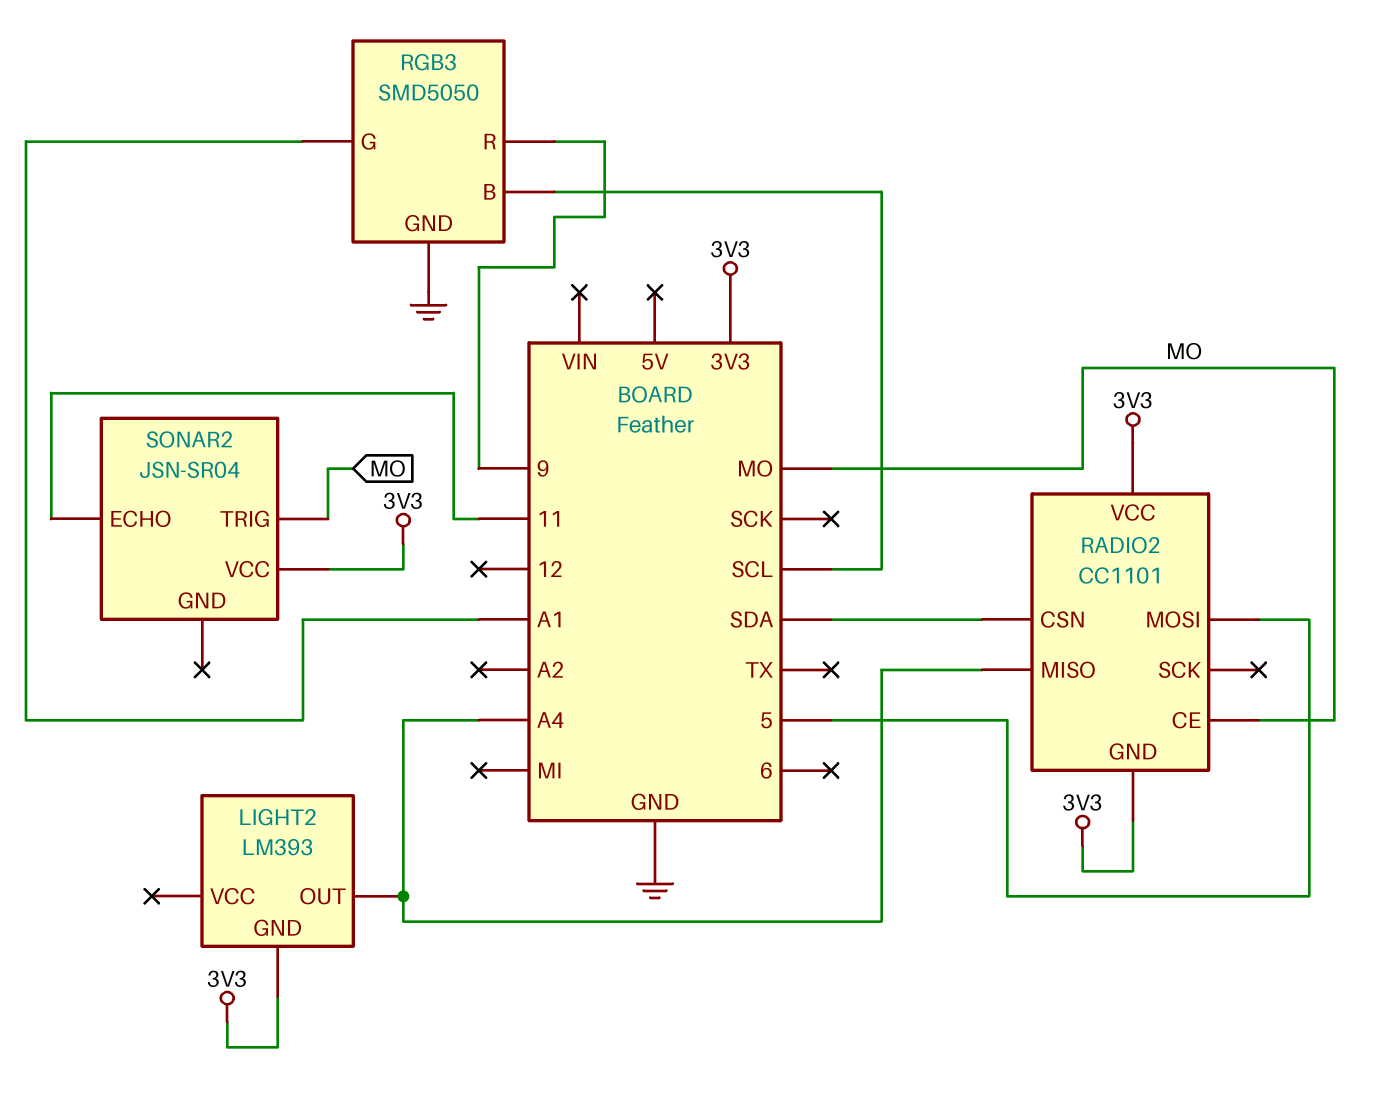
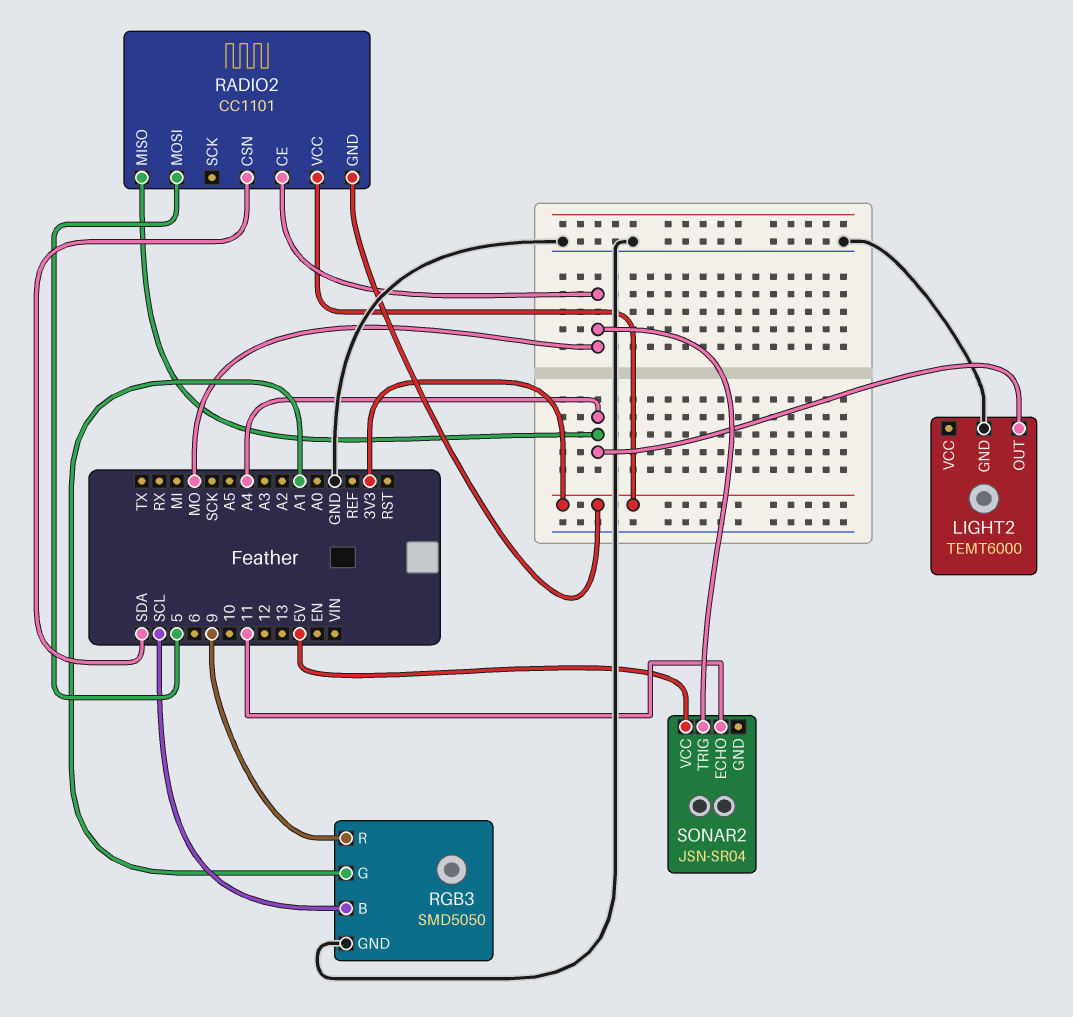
LIGHT2: LM393 -> TEMT6000
LIGHT2 pin GND: 3V3 -> GND
SONAR2 pin VCC: 3V3 -> 5V

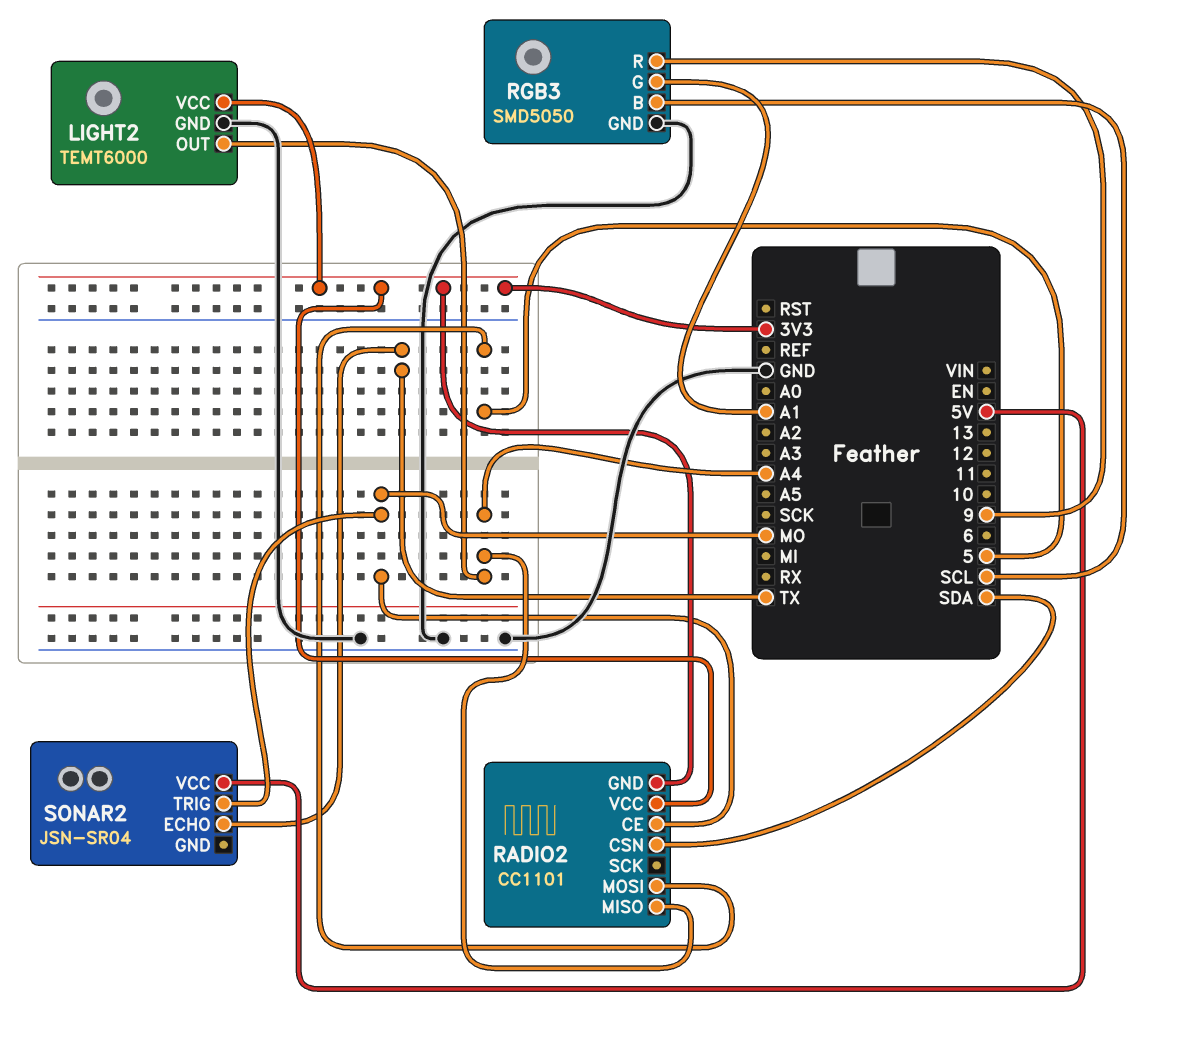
LIGHT2 pin VCC: none -> 3V3
SONAR2 pin ECHO: 11 -> TX

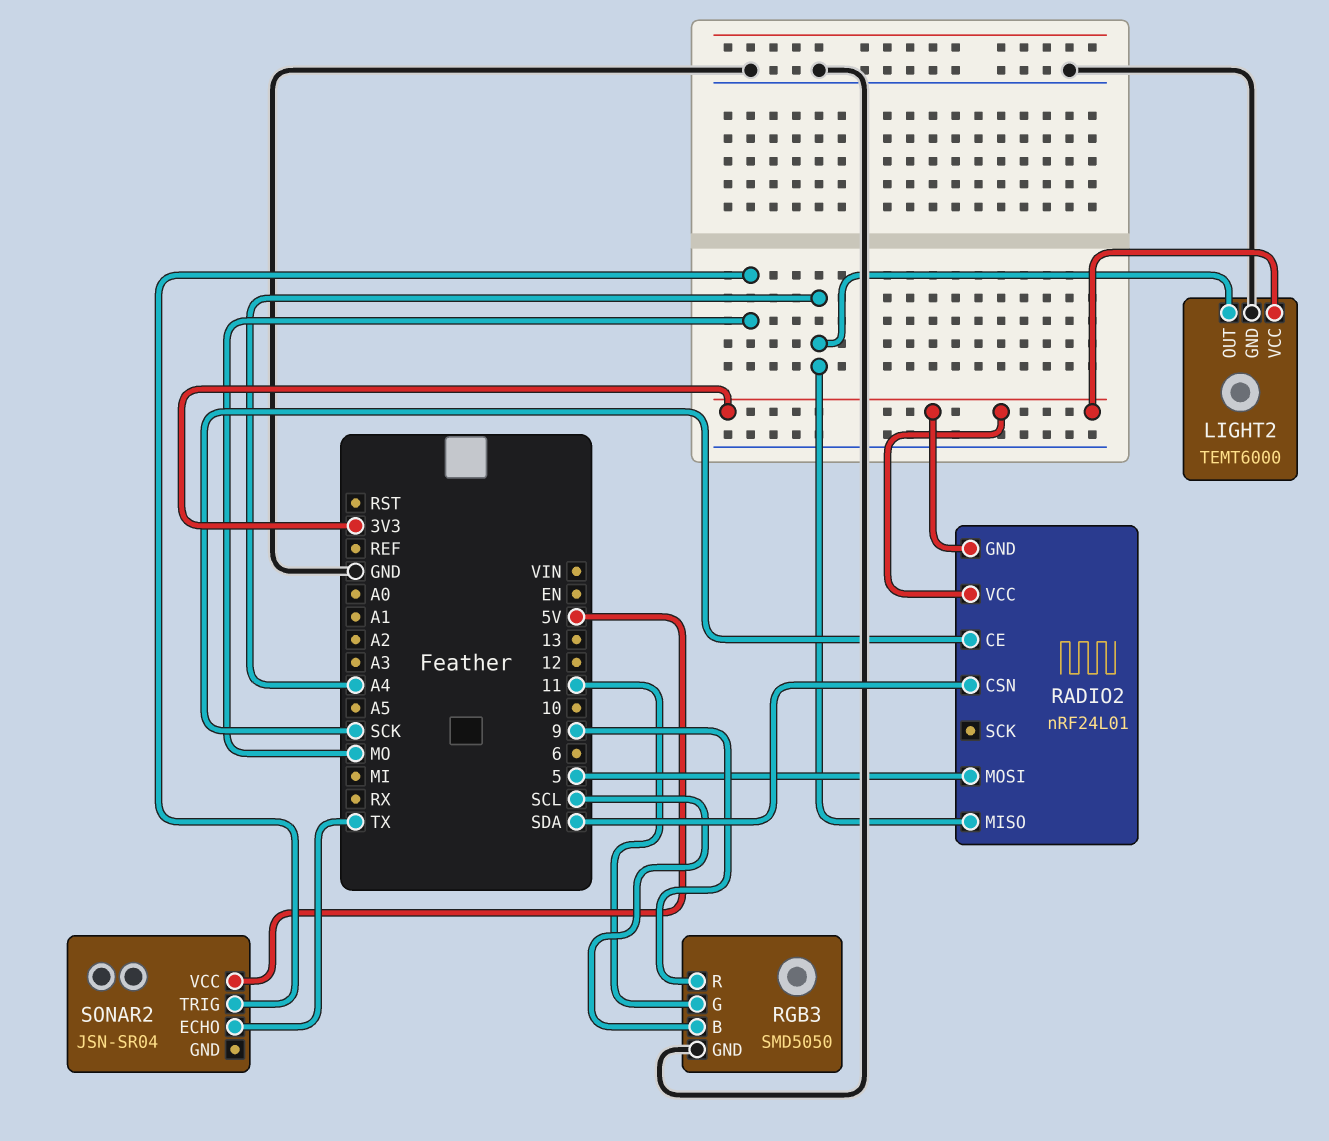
RADIO2: CC1101 -> nRF24L01
RADIO2 pin CE: MO -> SCK
RGB3 pin G: A1 -> 11

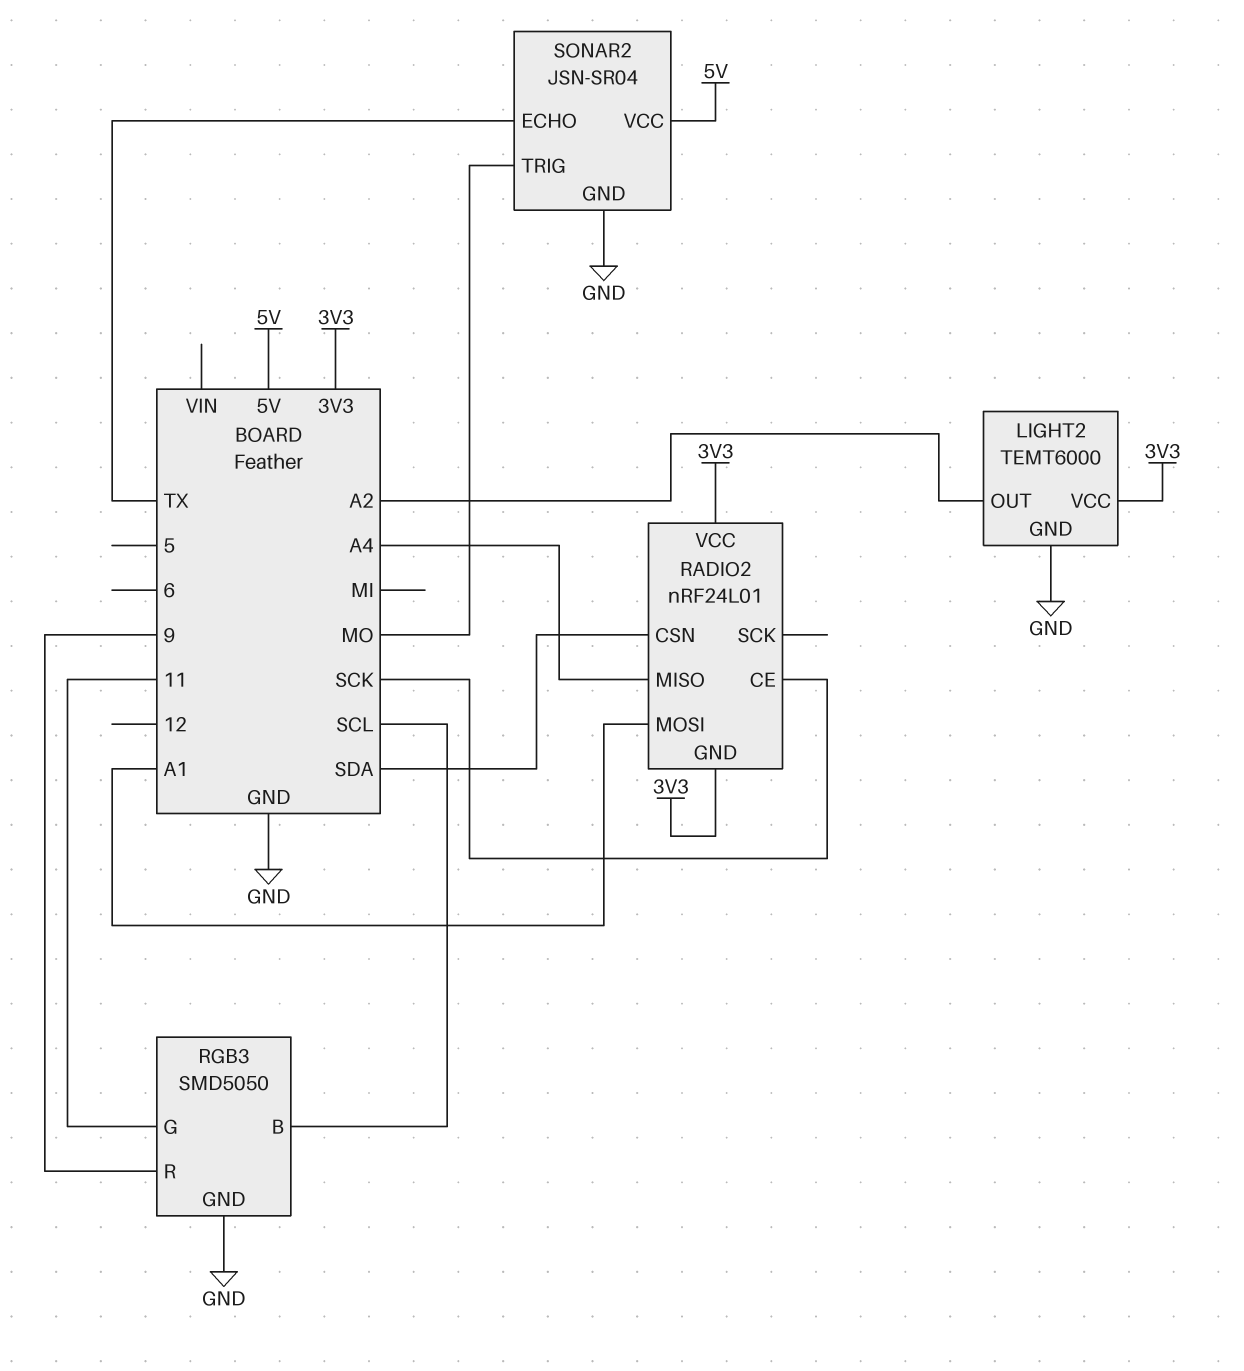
LIGHT2 pin OUT: A4 -> A2
RADIO2 pin MOSI: 5 -> A1
SONAR2 pin GND: none -> GND

